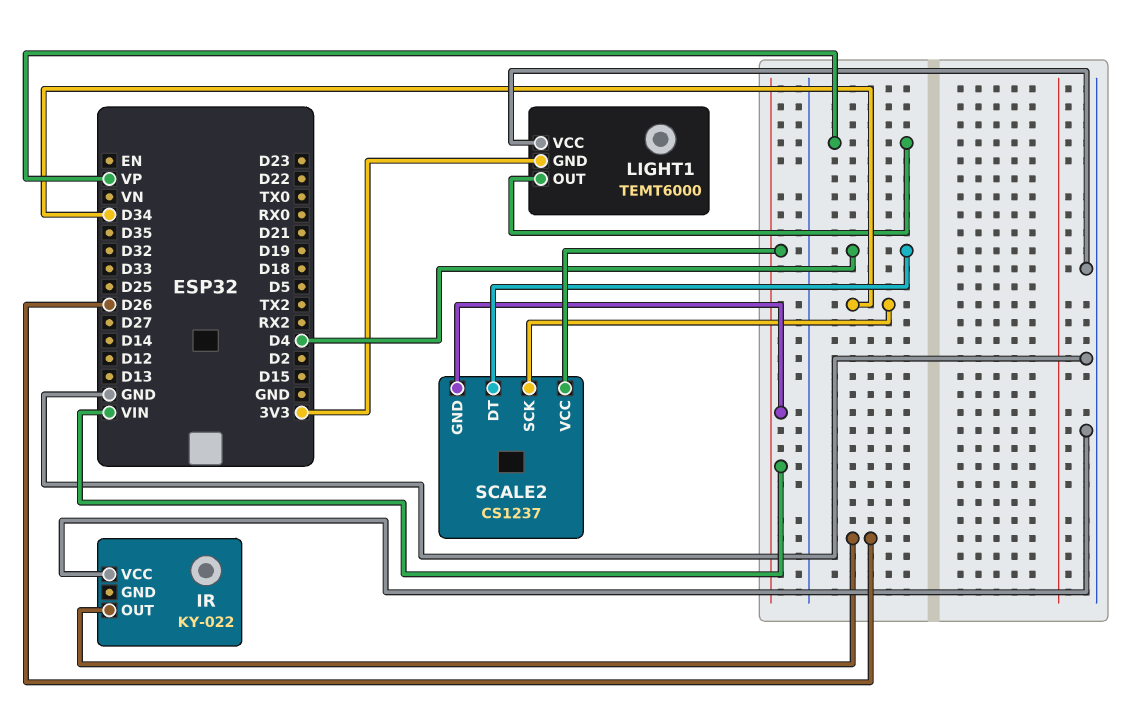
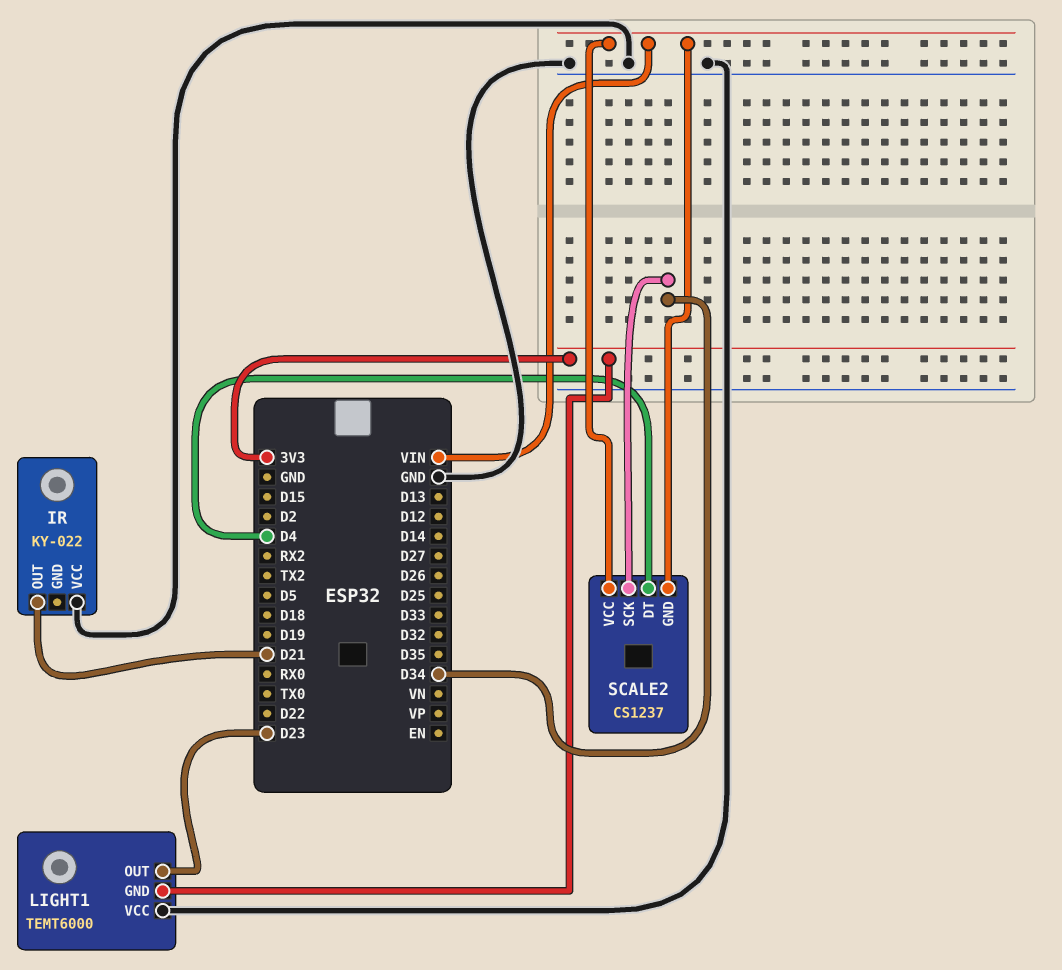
IR pin OUT: D26 -> D21
LIGHT1 pin OUT: VP -> D23

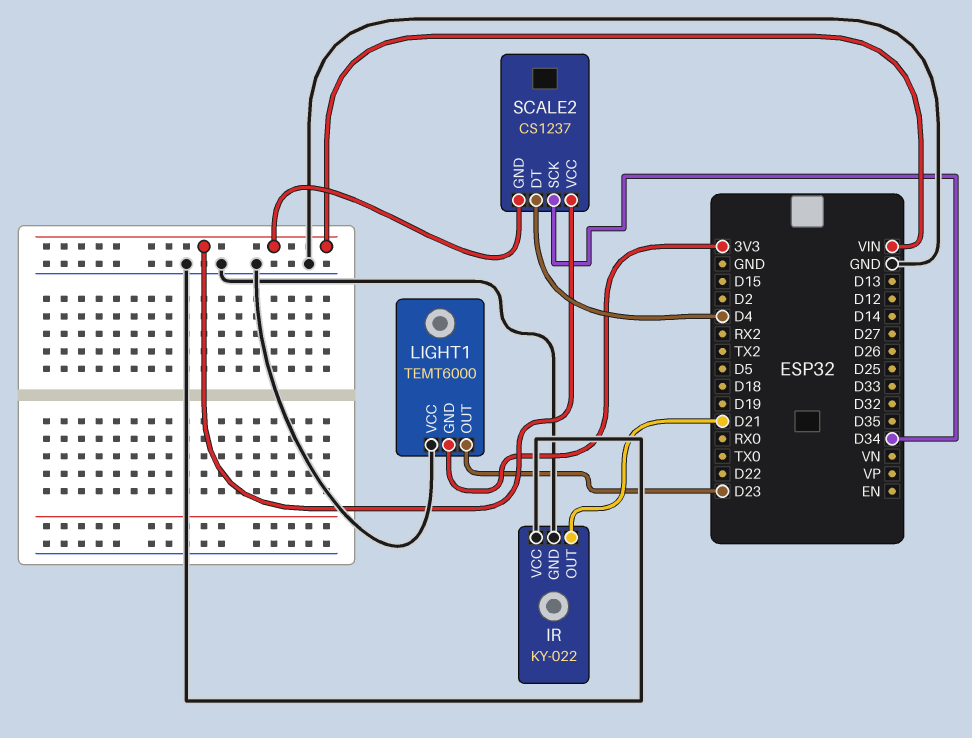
IR pin GND: none -> GND

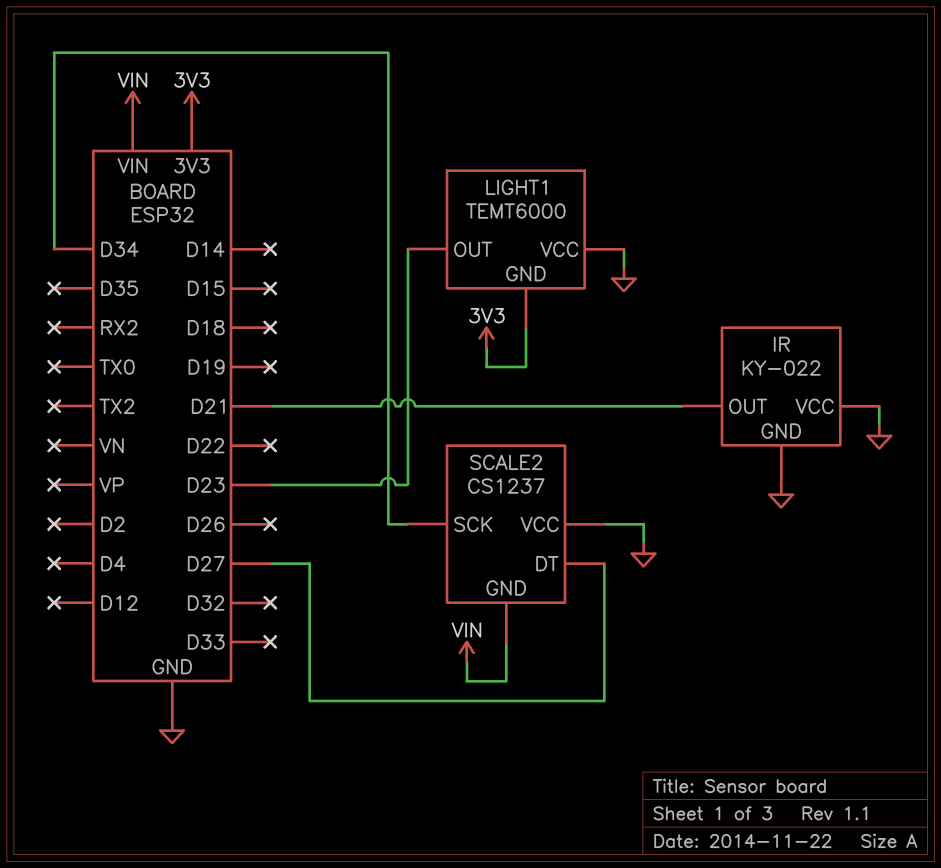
SCALE2 pin DT: D4 -> D27
SCALE2 pin VCC: VIN -> GND

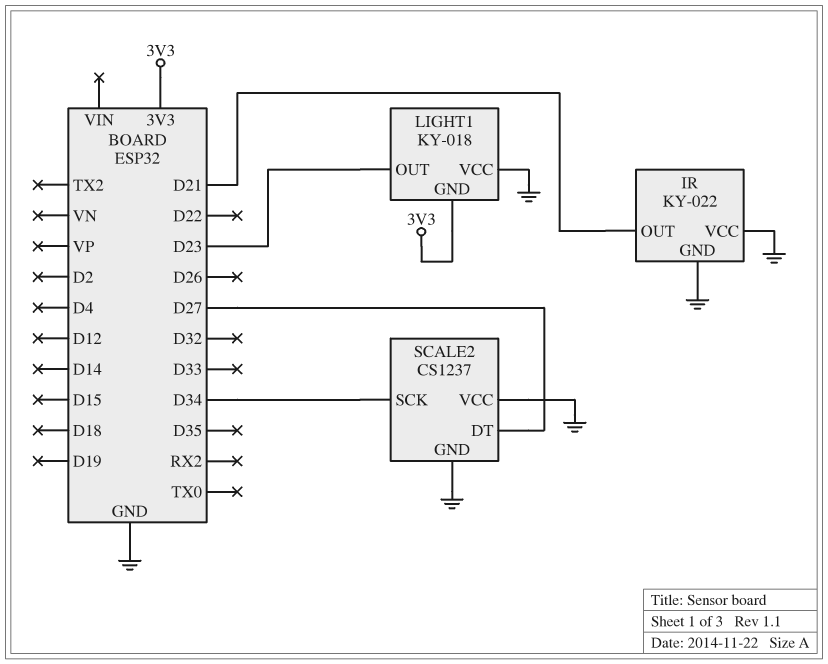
LIGHT1: TEMT6000 -> KY-018
SCALE2 pin GND: VIN -> GND

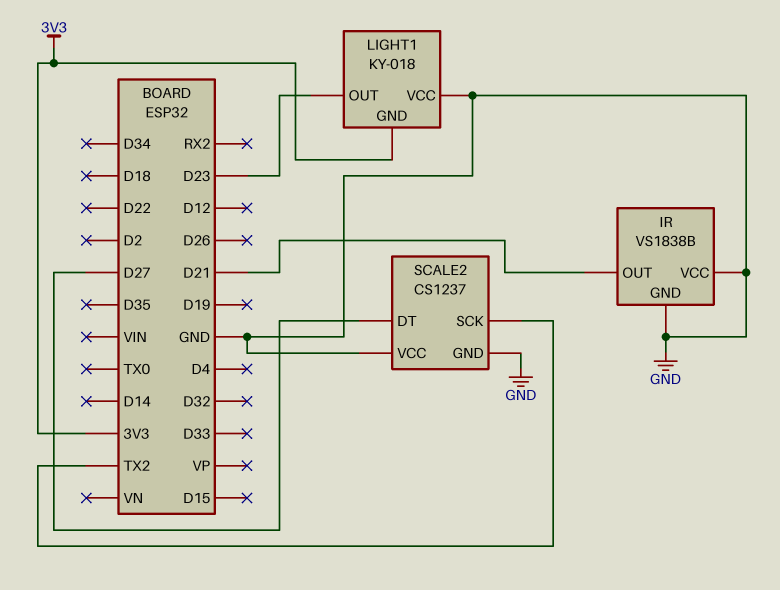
IR: KY-022 -> VS1838B
SCALE2 pin SCK: D34 -> TX2

